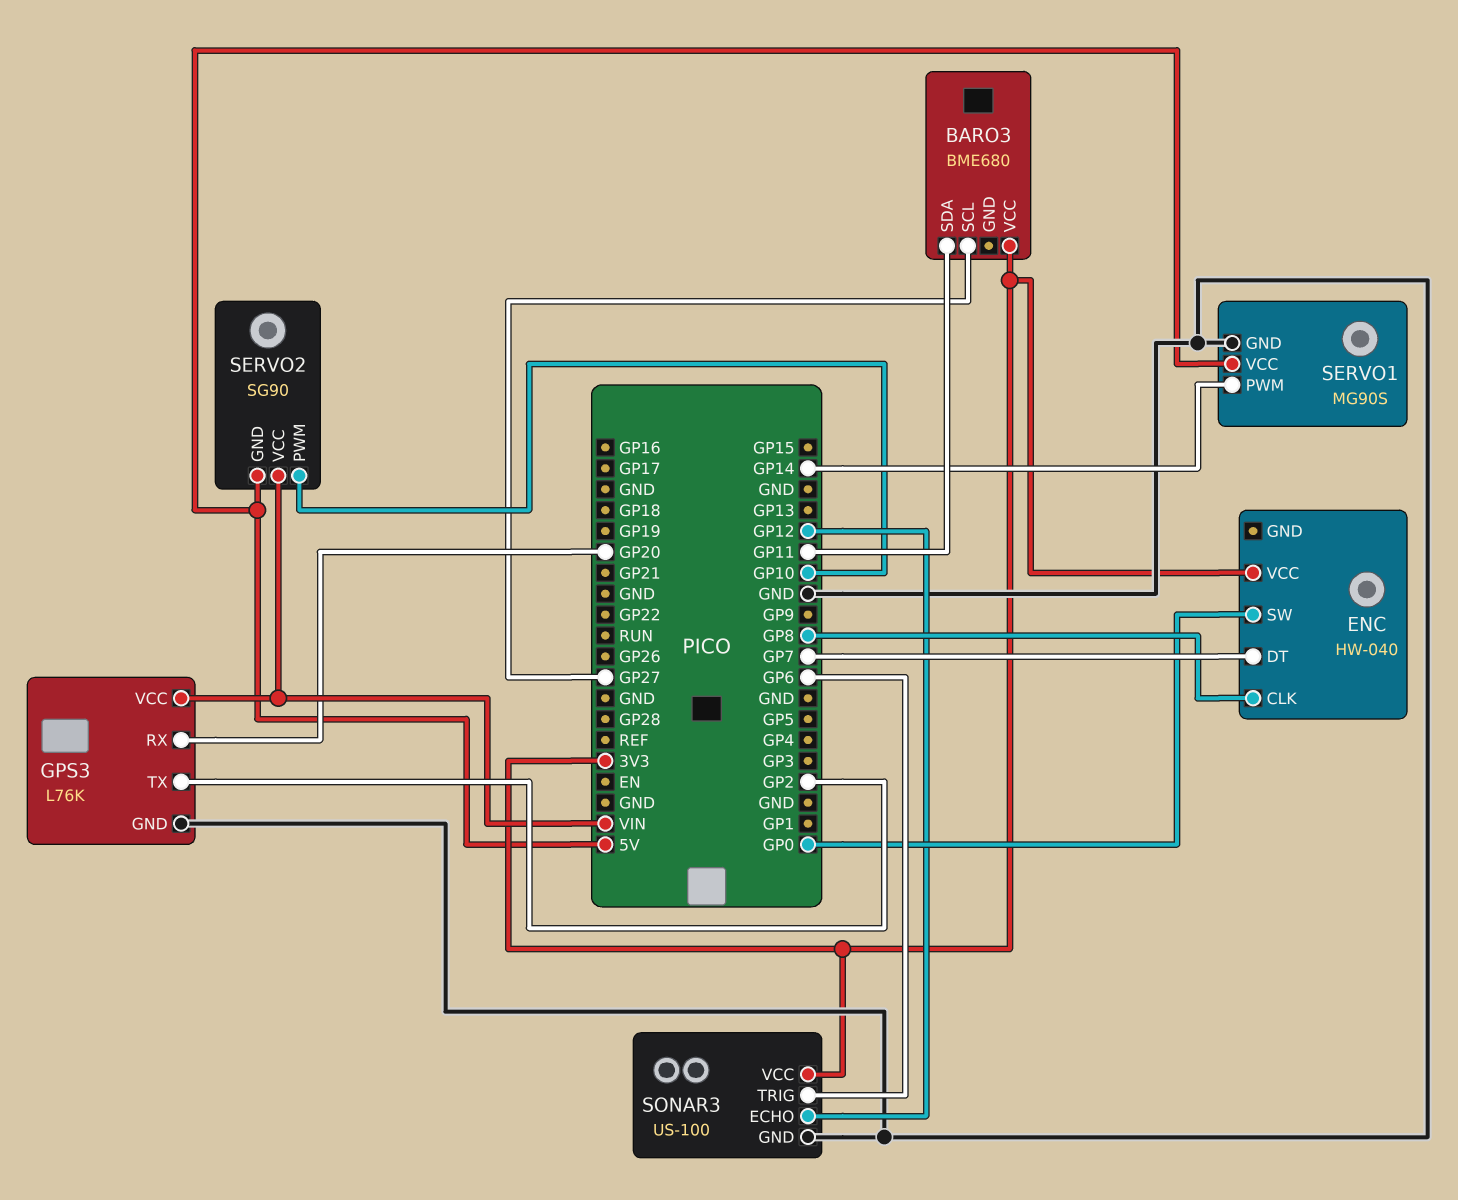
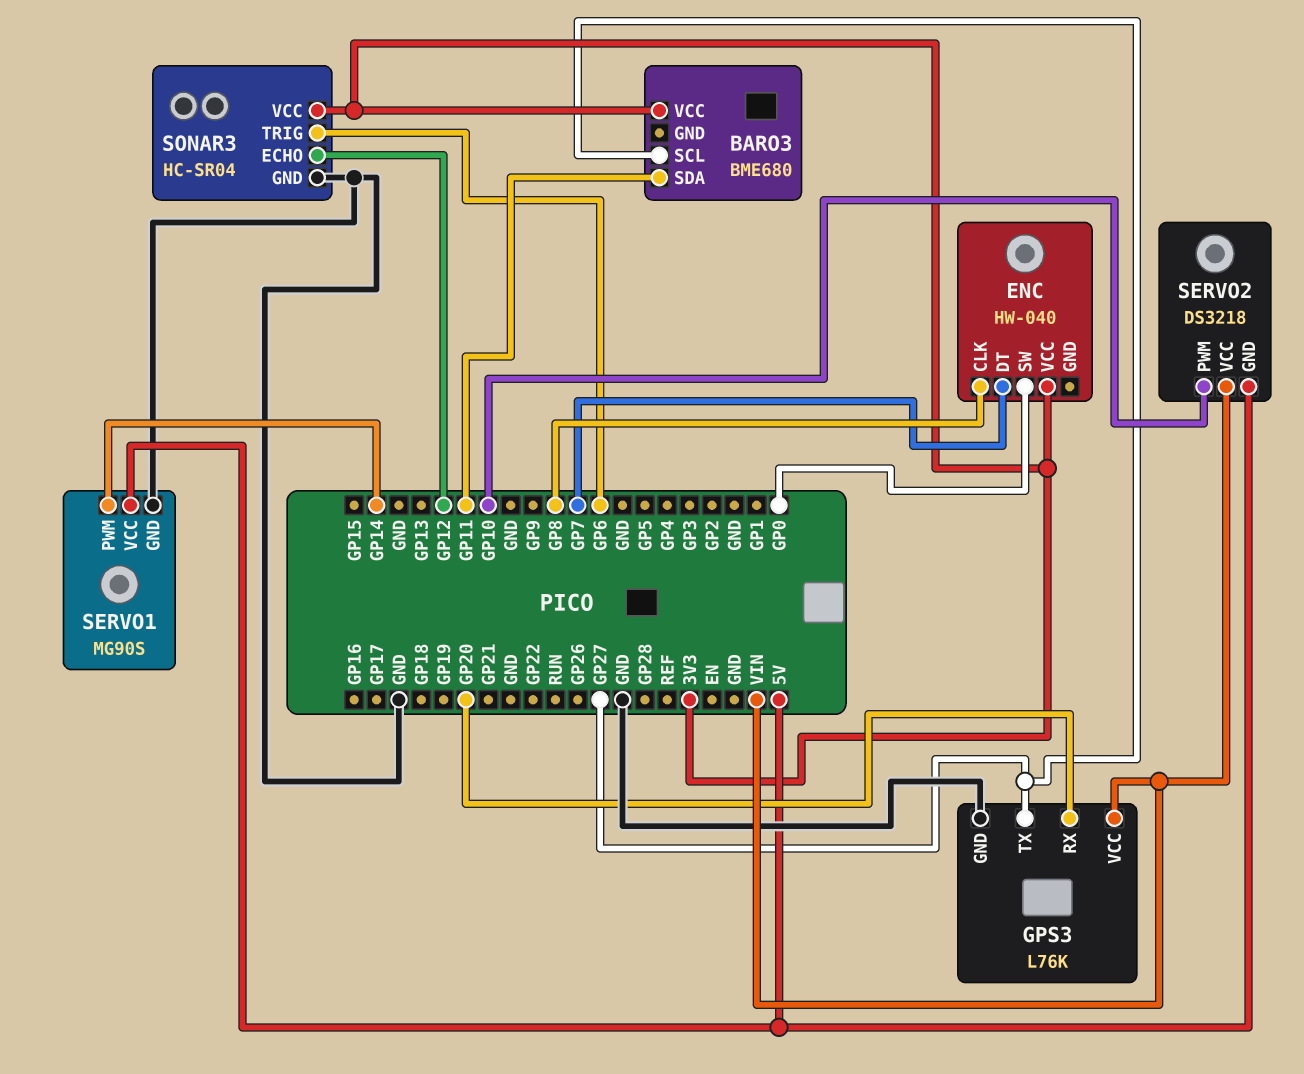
GPS3 pin TX: GP2 -> GP27
SERVO2: SG90 -> DS3218
SONAR3: US-100 -> HC-SR04

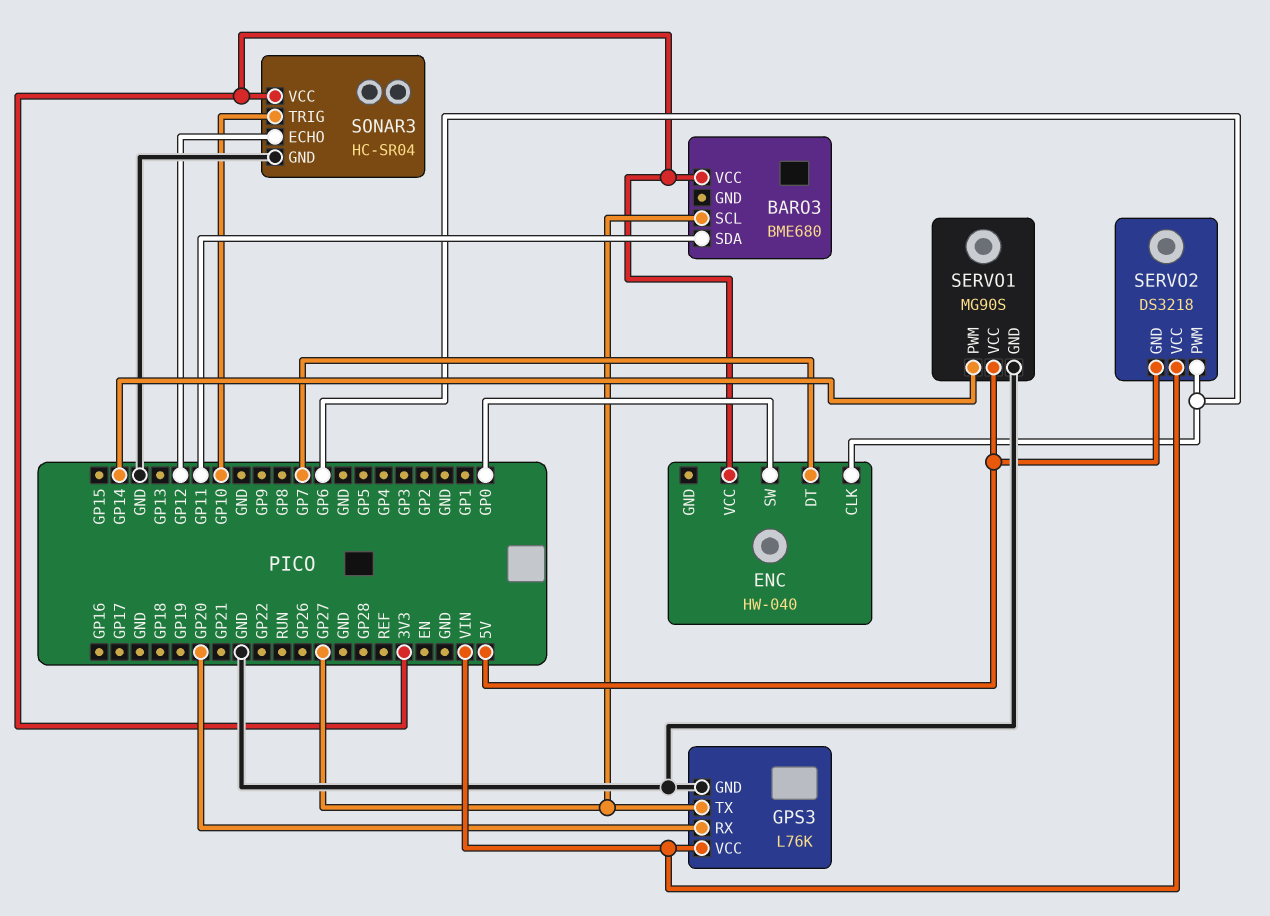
ENC pin CLK: GP8 -> GP6
SERVO2 pin PWM: GP10 -> GP6
SONAR3 pin TRIG: GP6 -> GP10

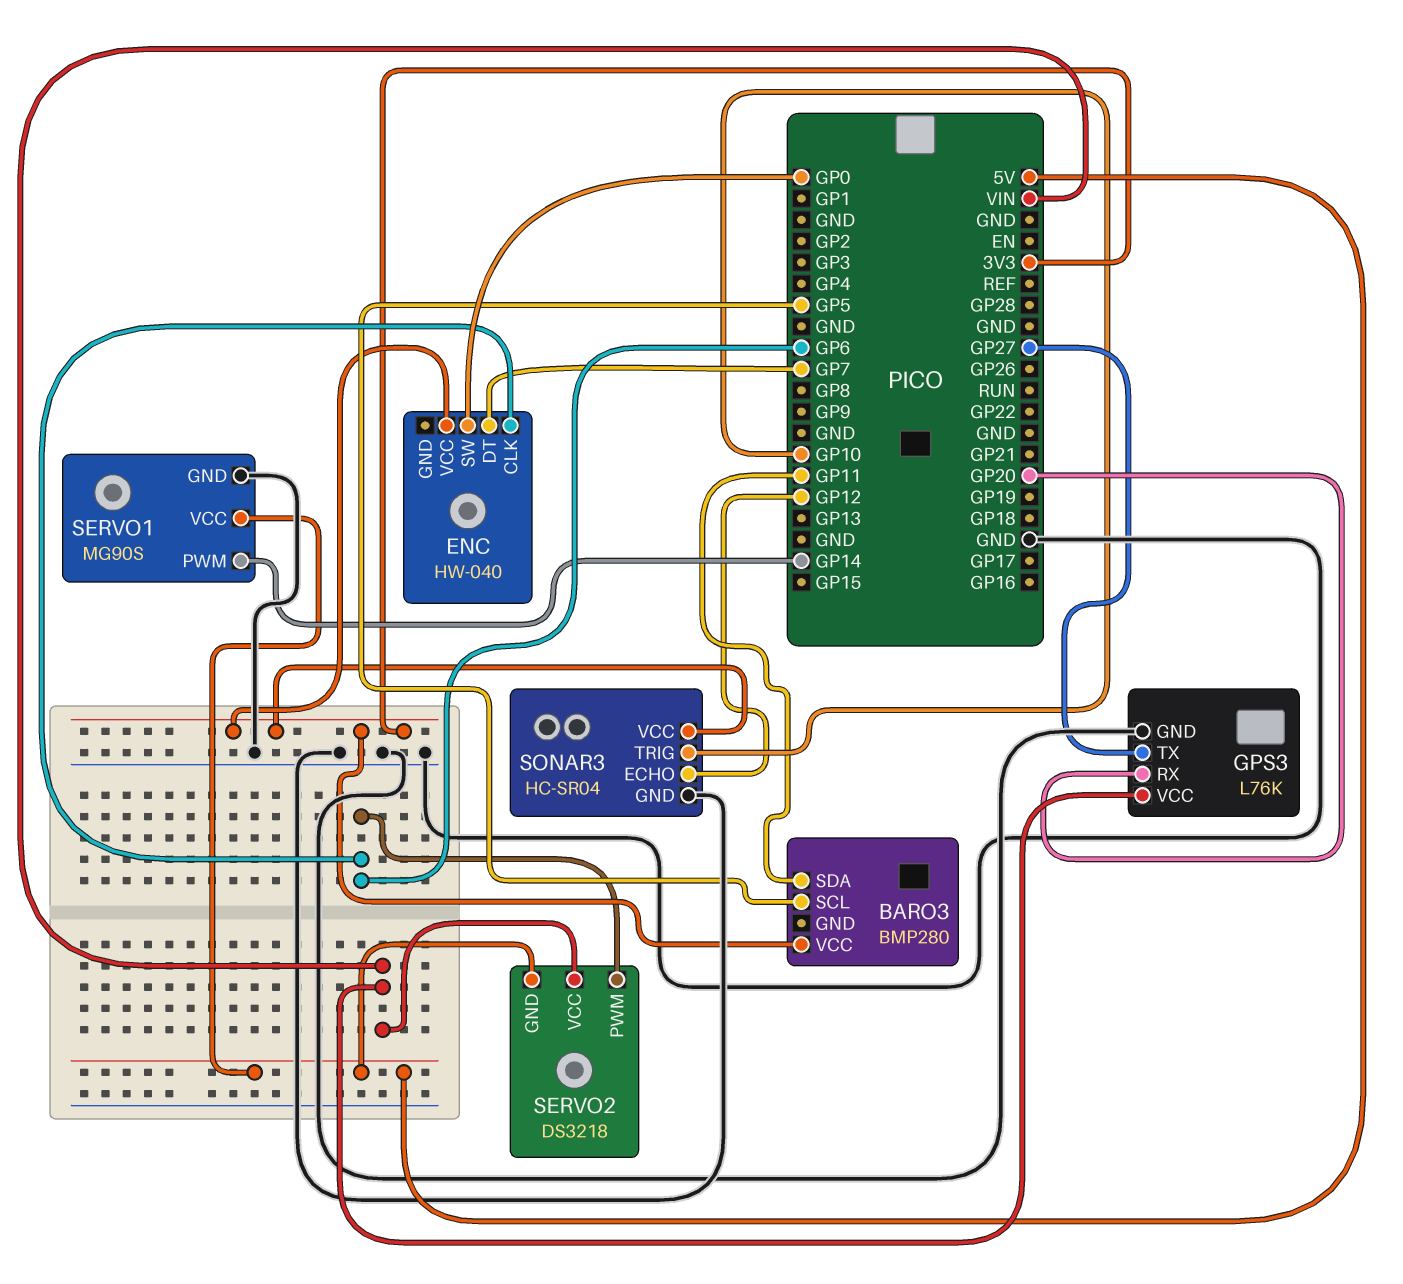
BARO3: BME680 -> BMP280
BARO3 pin SCL: GP27 -> GP5

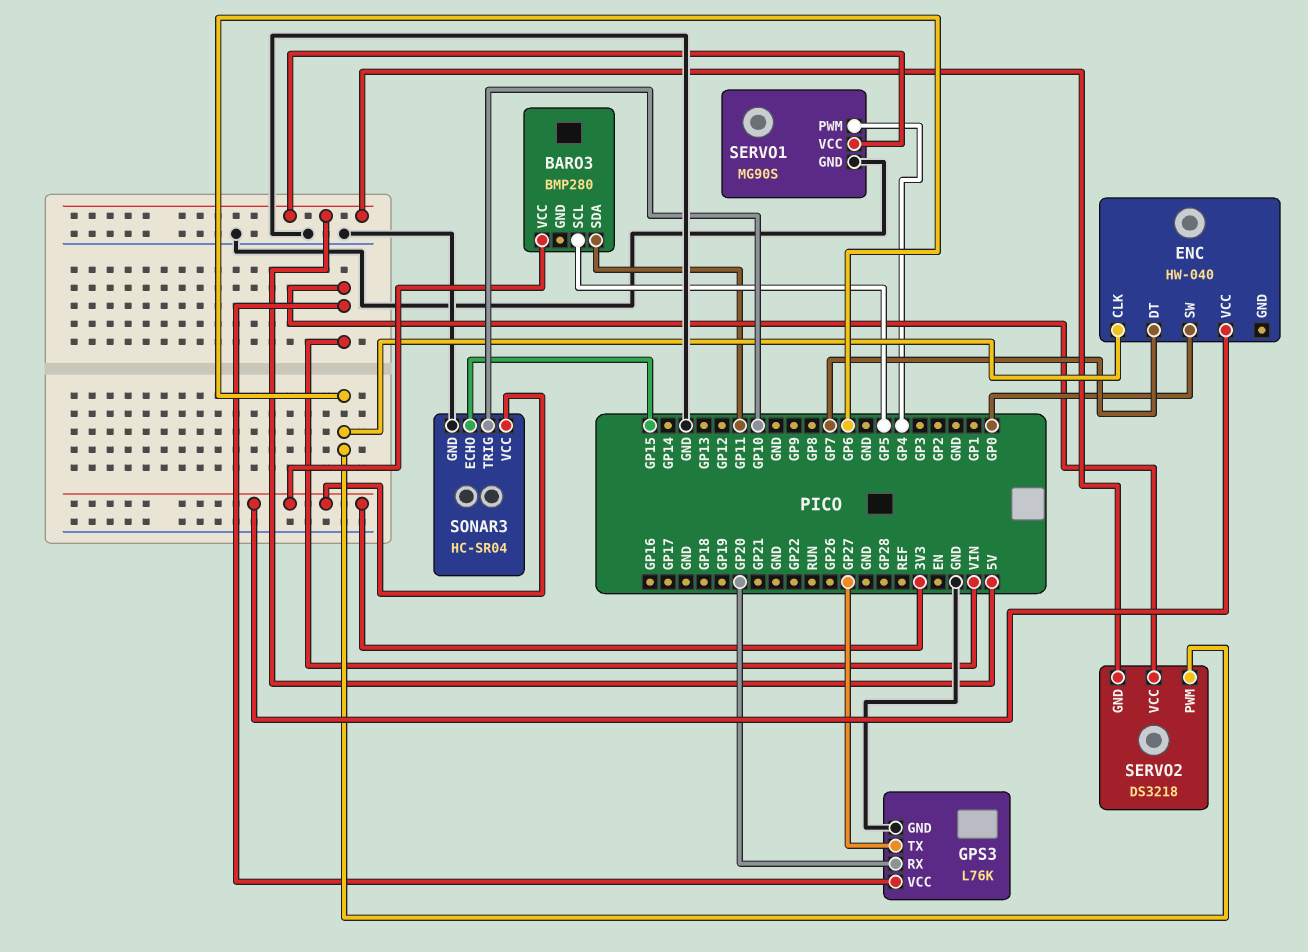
SERVO1 pin PWM: GP14 -> GP4
SONAR3 pin ECHO: GP12 -> GP15

